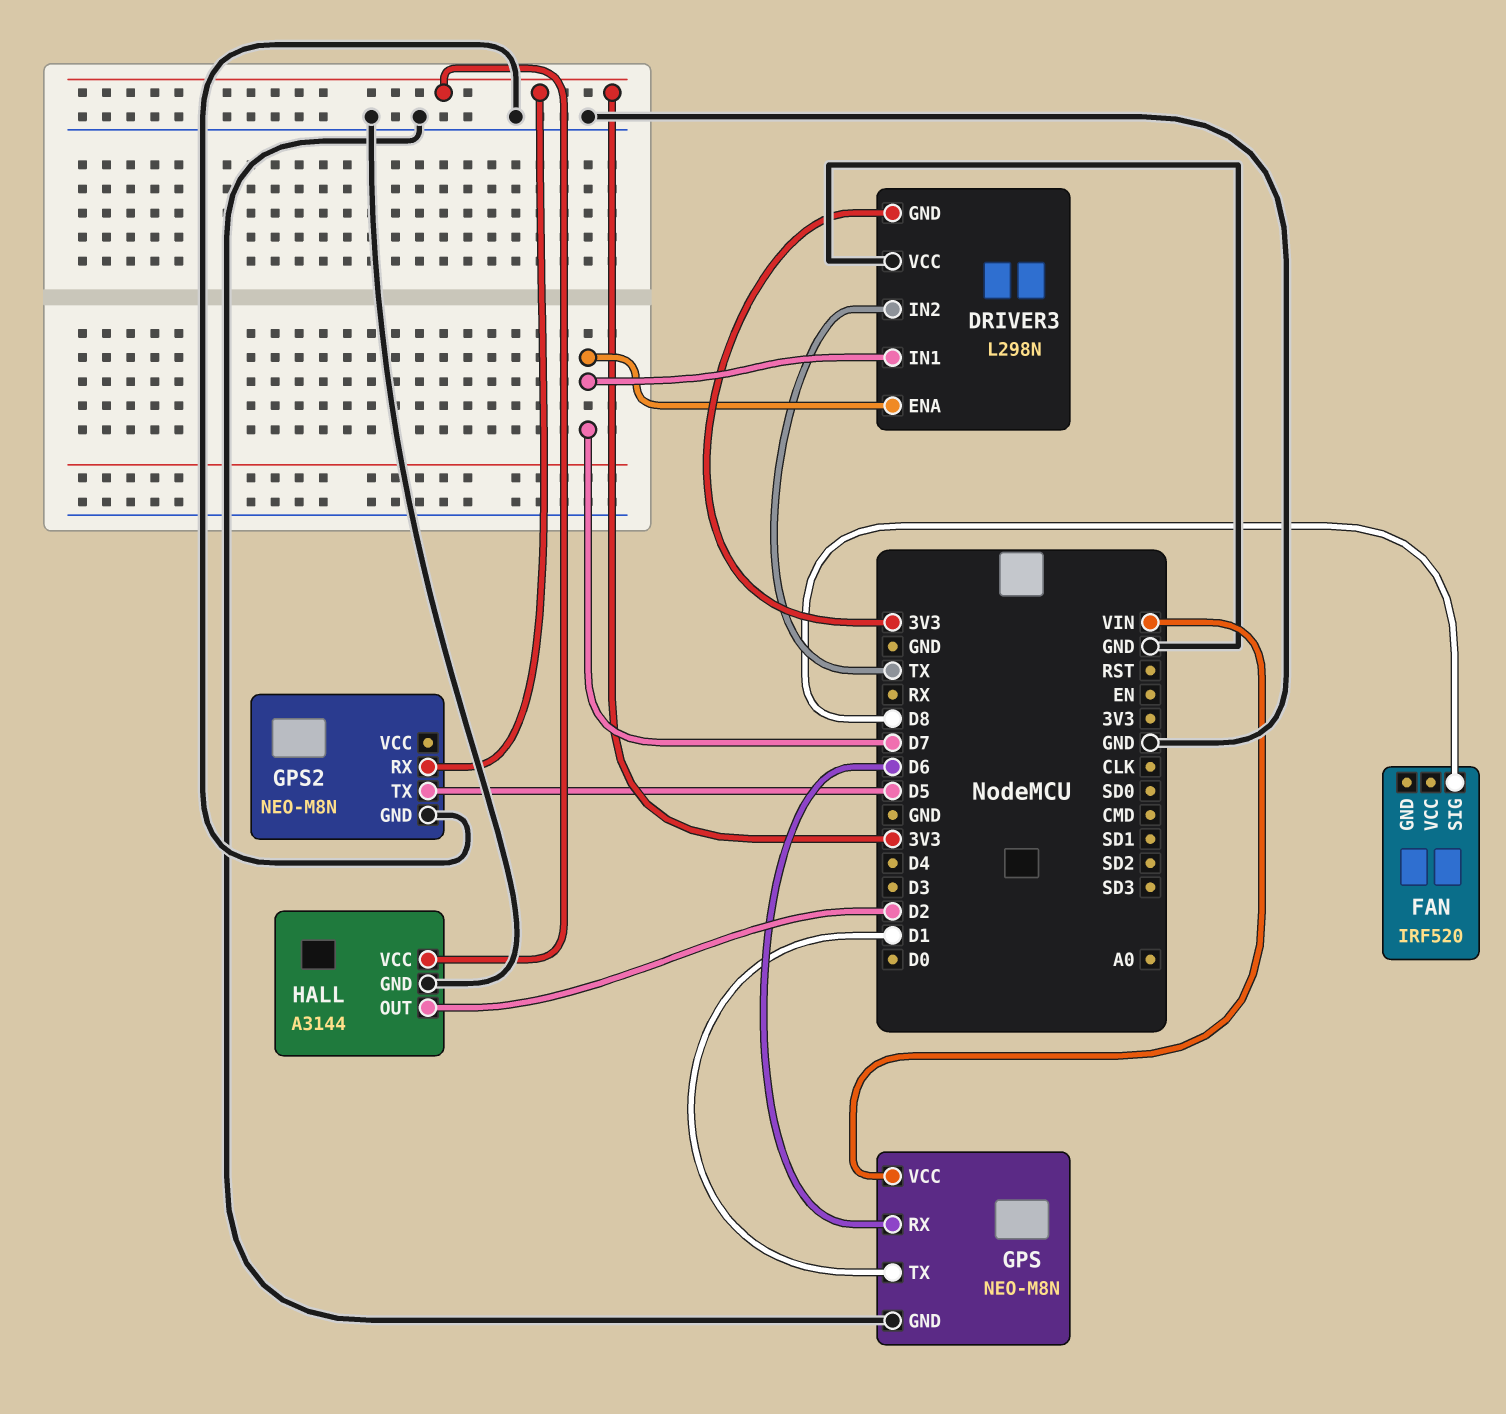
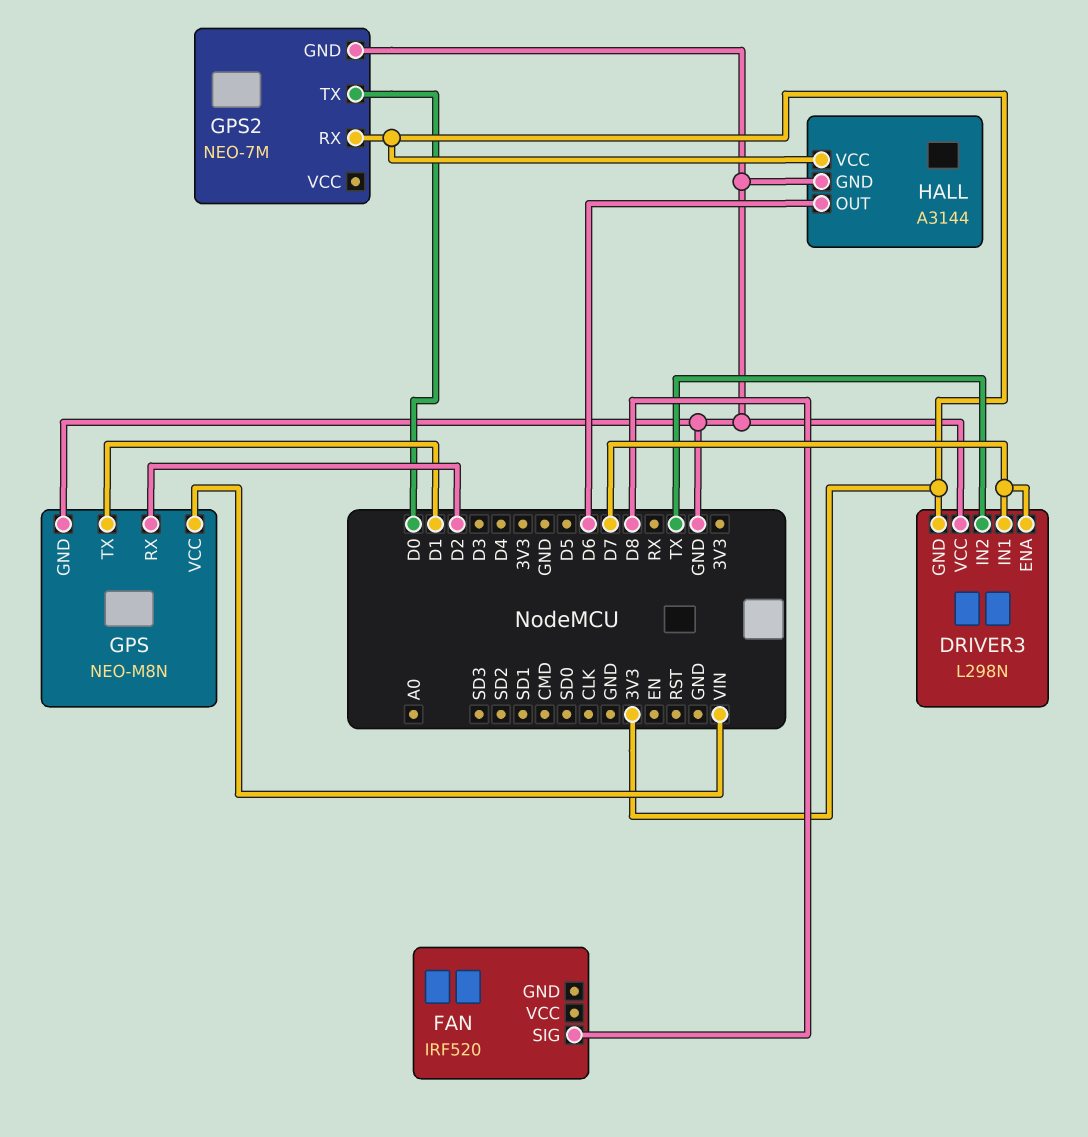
GPS pin RX: D6 -> D2
GPS2: NEO-M8N -> NEO-7M
GPS2 pin TX: D5 -> D0
HALL pin OUT: D2 -> D6

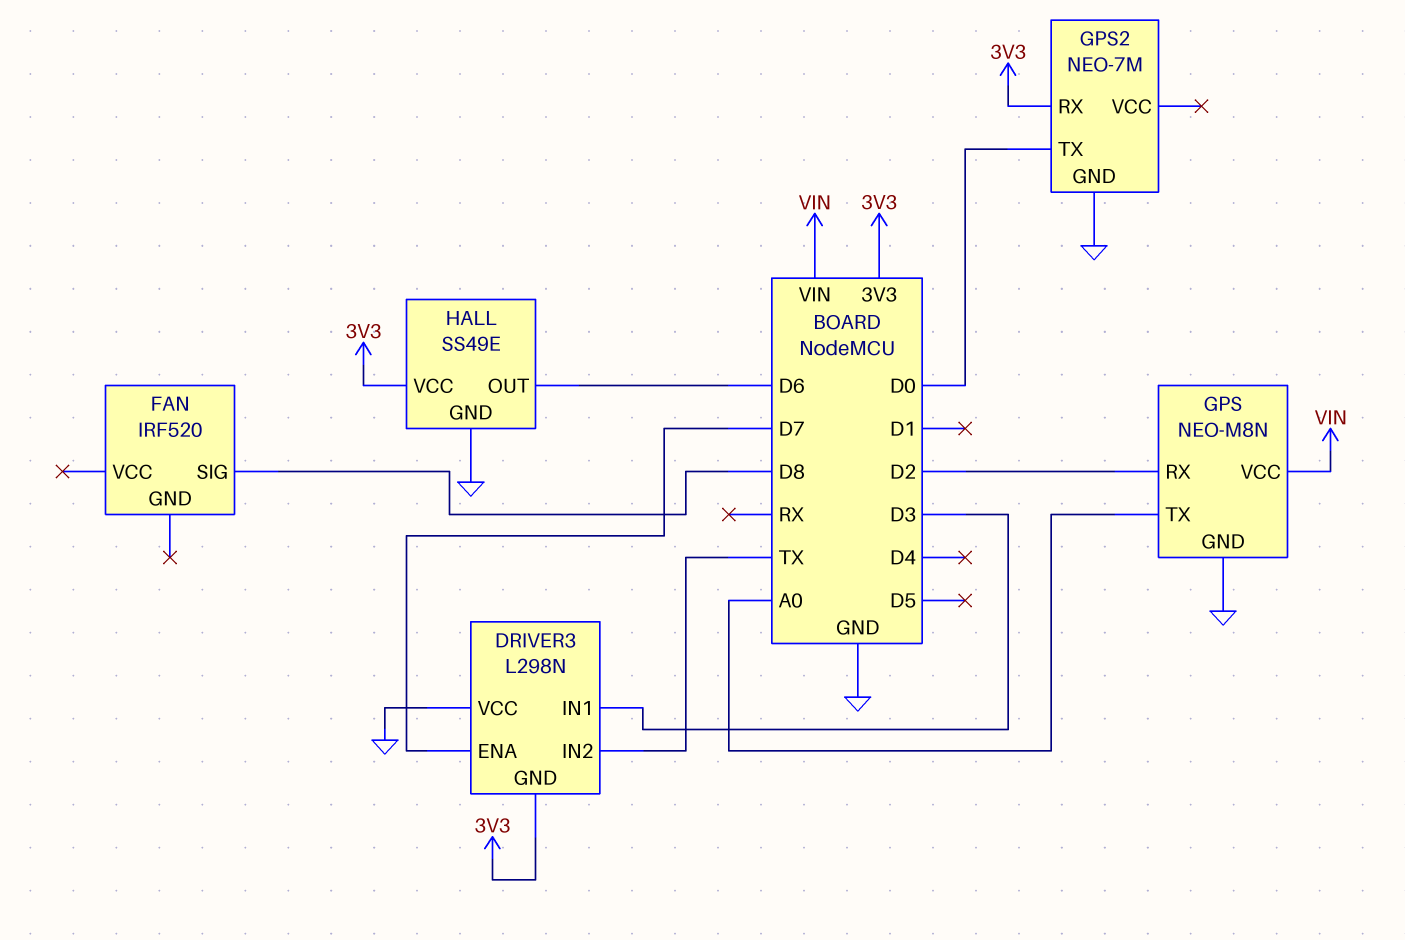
DRIVER3 pin IN1: D7 -> D3
GPS pin TX: D1 -> A0
HALL: A3144 -> SS49E

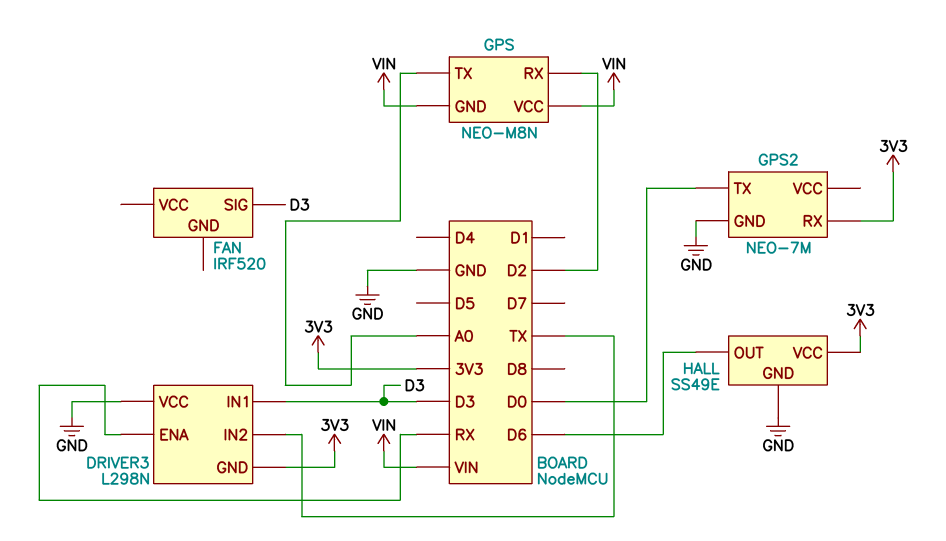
DRIVER3 pin ENA: D7 -> RX
FAN pin SIG: D8 -> D3
GPS pin GND: GND -> VIN

